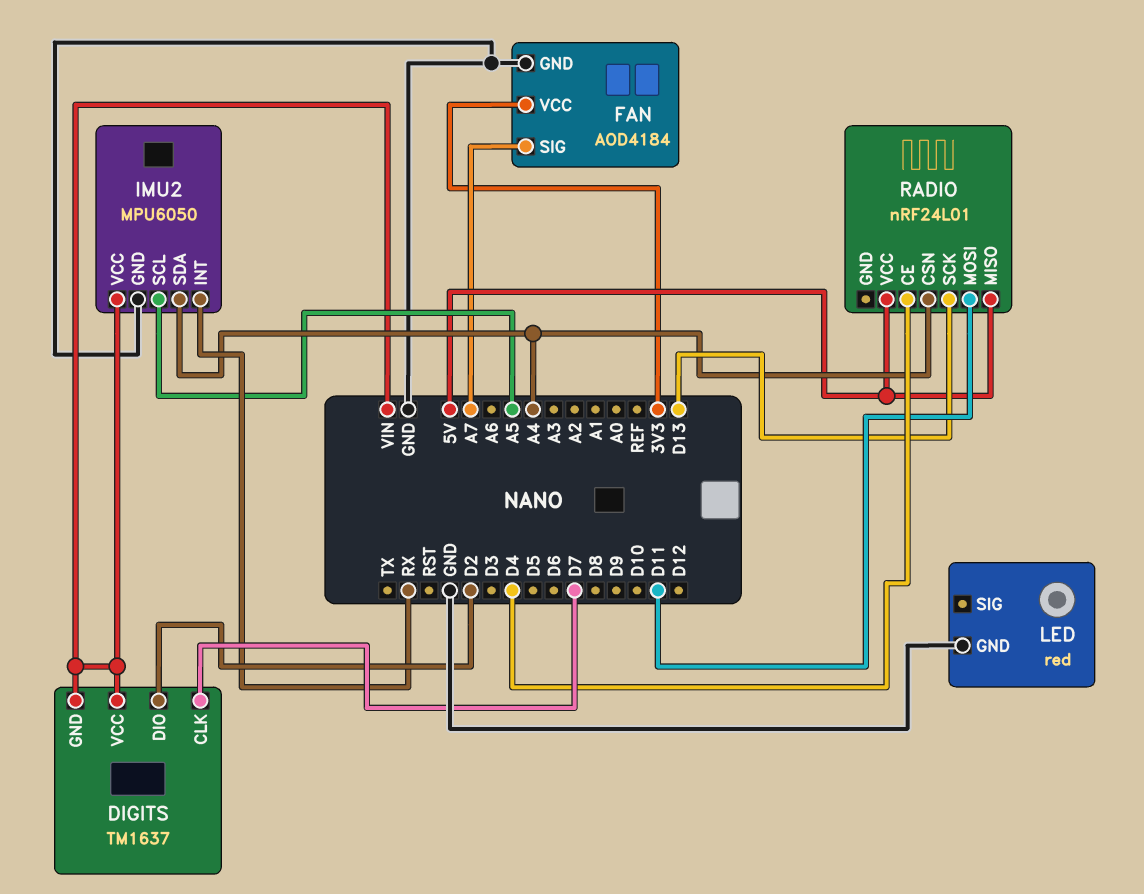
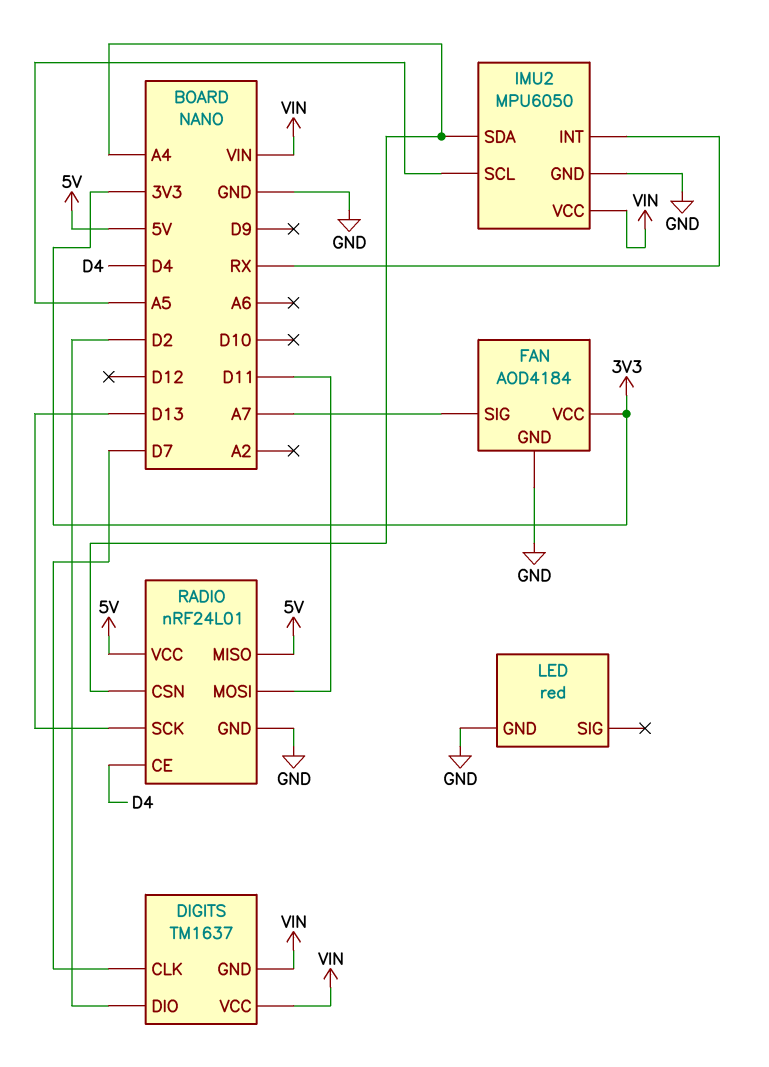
RADIO pin GND: none -> GND

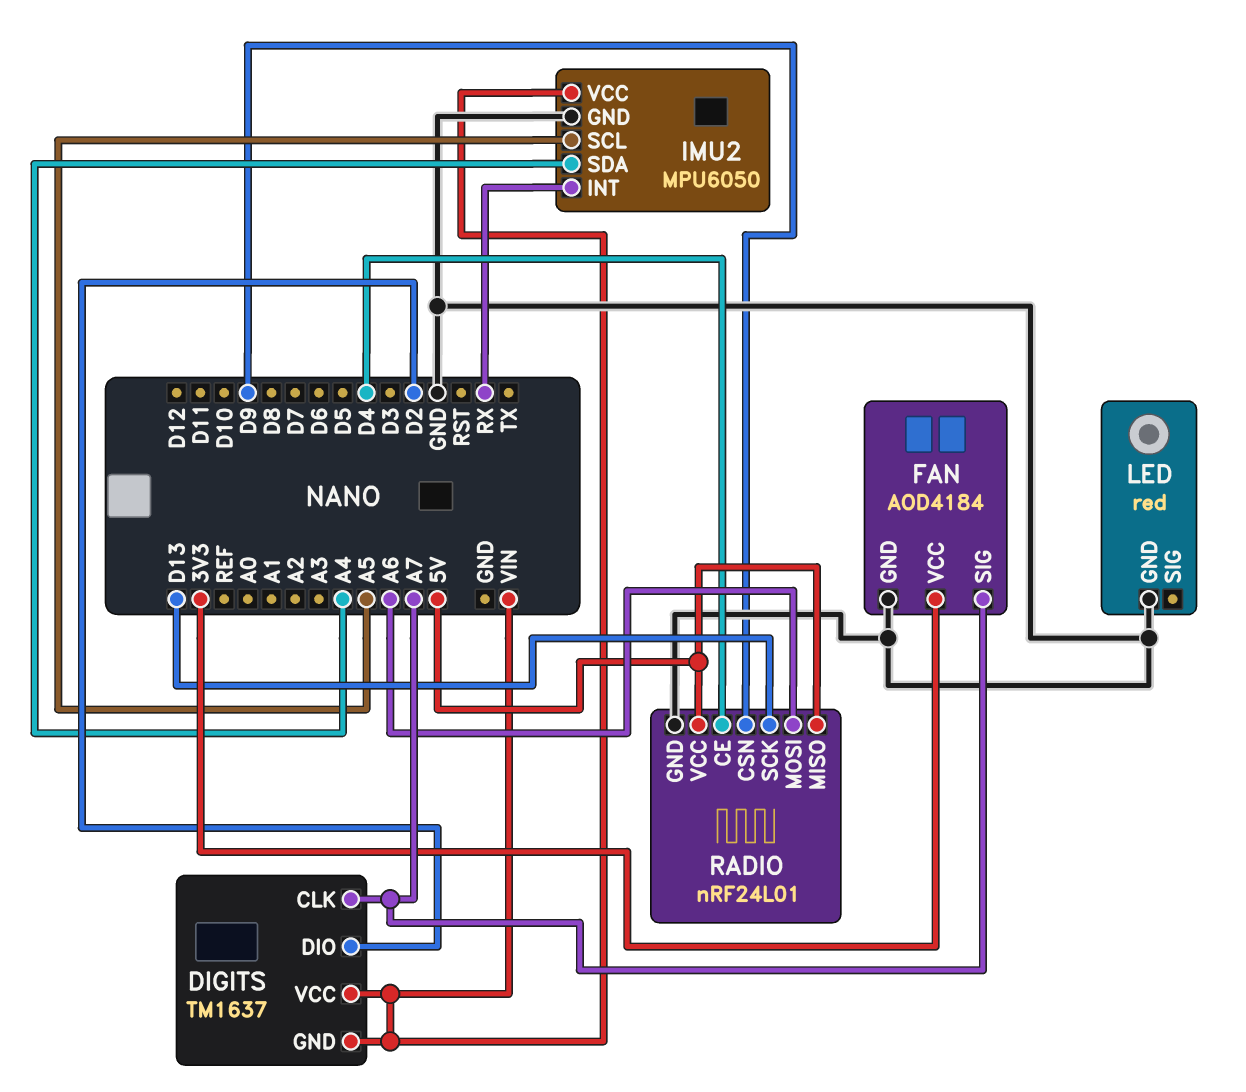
DIGITS pin CLK: D7 -> A7
RADIO pin CSN: A4 -> D9
RADIO pin MOSI: D11 -> A6

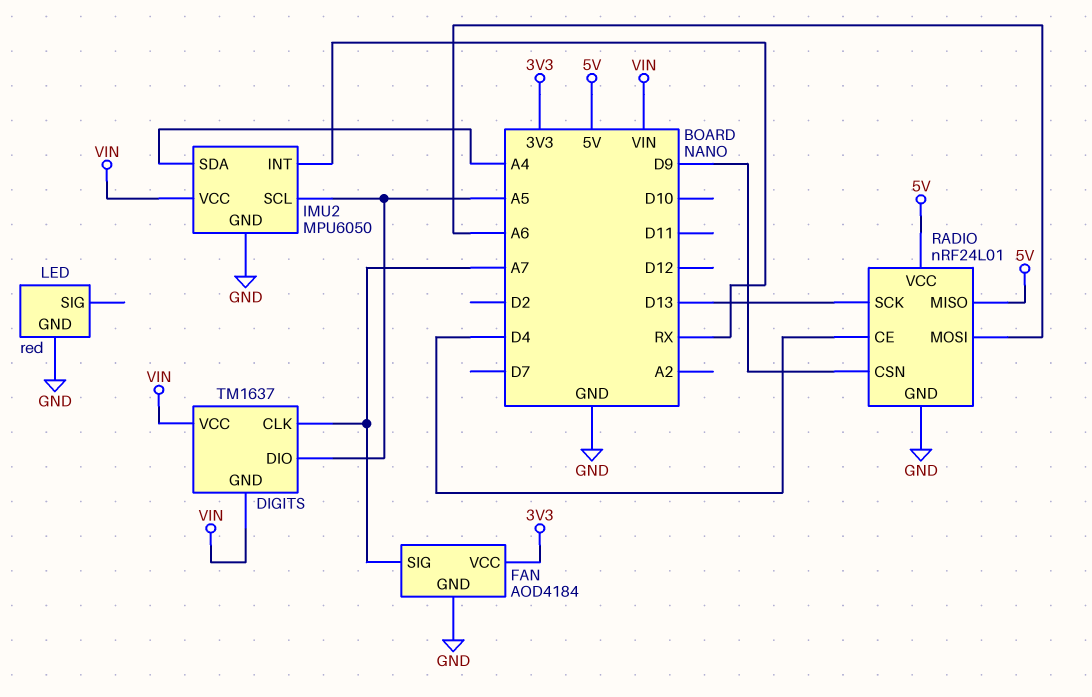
DIGITS pin DIO: D2 -> A5

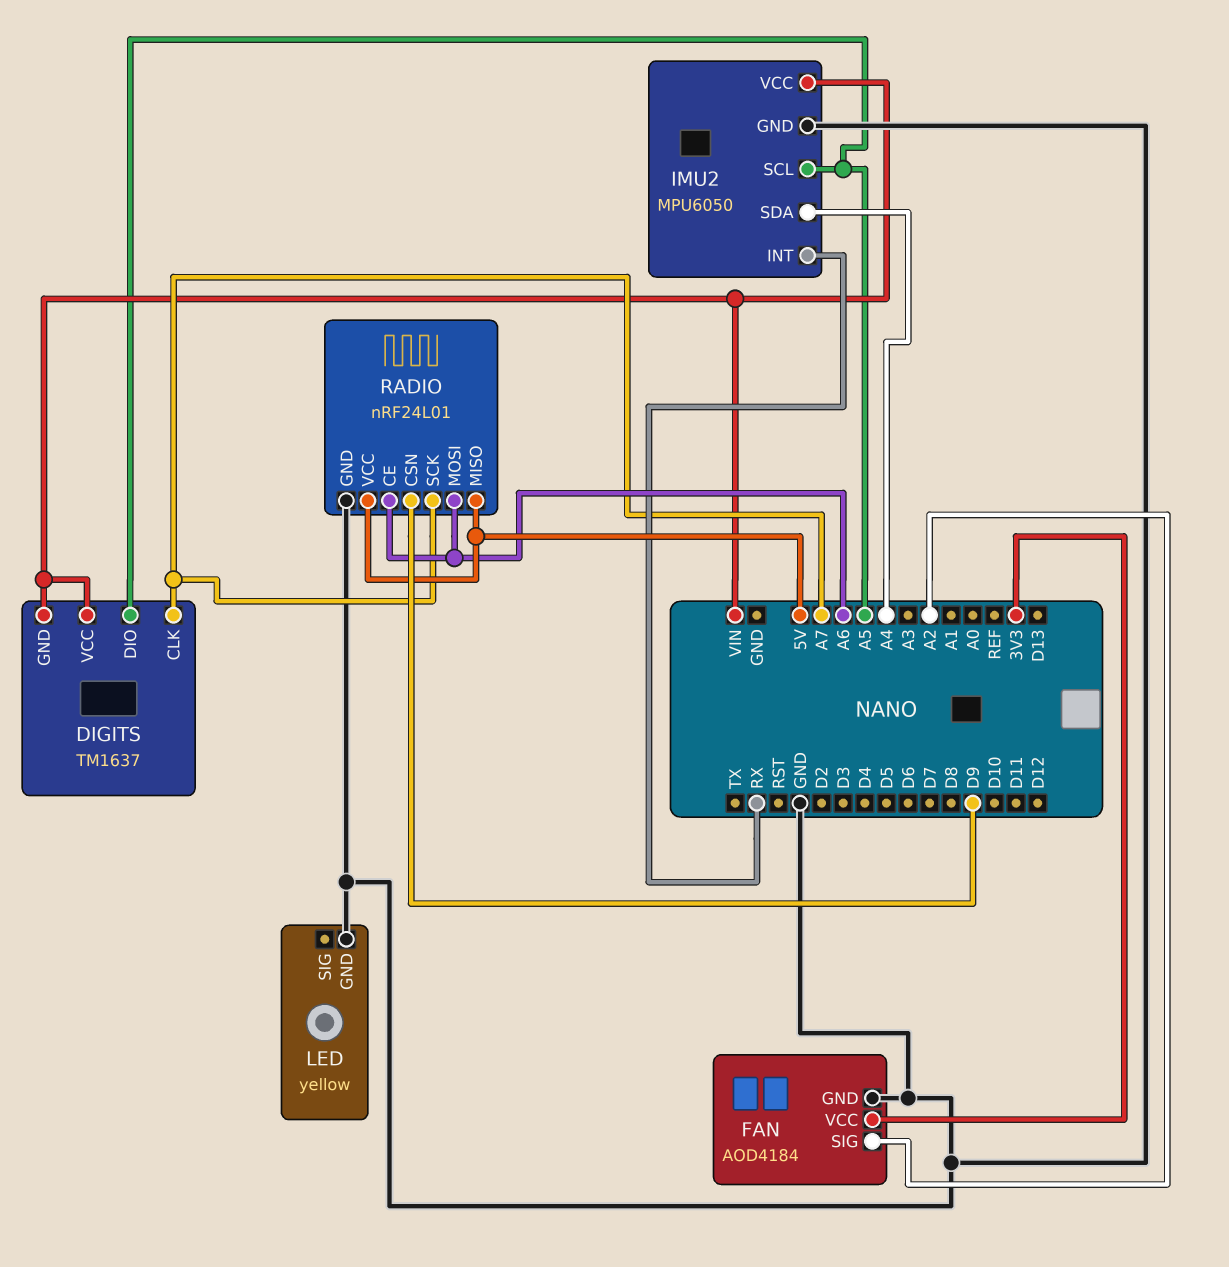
FAN pin SIG: A7 -> A2
LED: red -> yellow
RADIO pin CE: D4 -> A6
RADIO pin SCK: D13 -> A7

